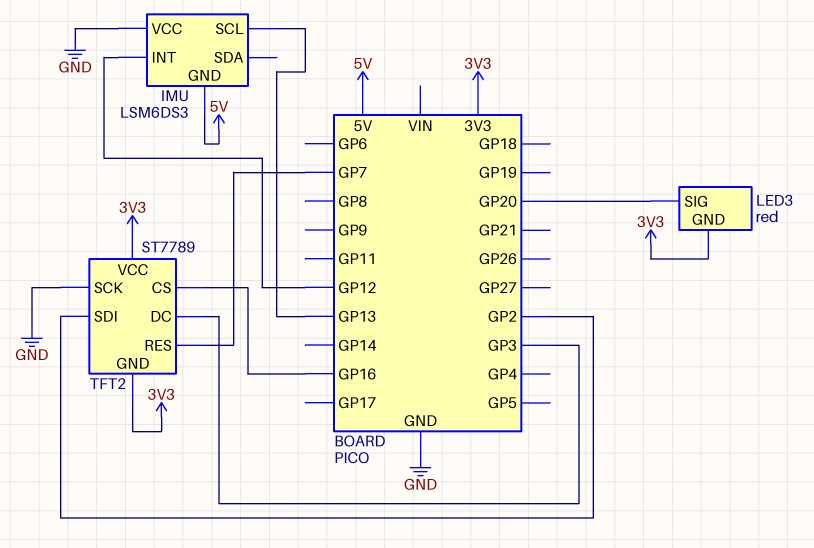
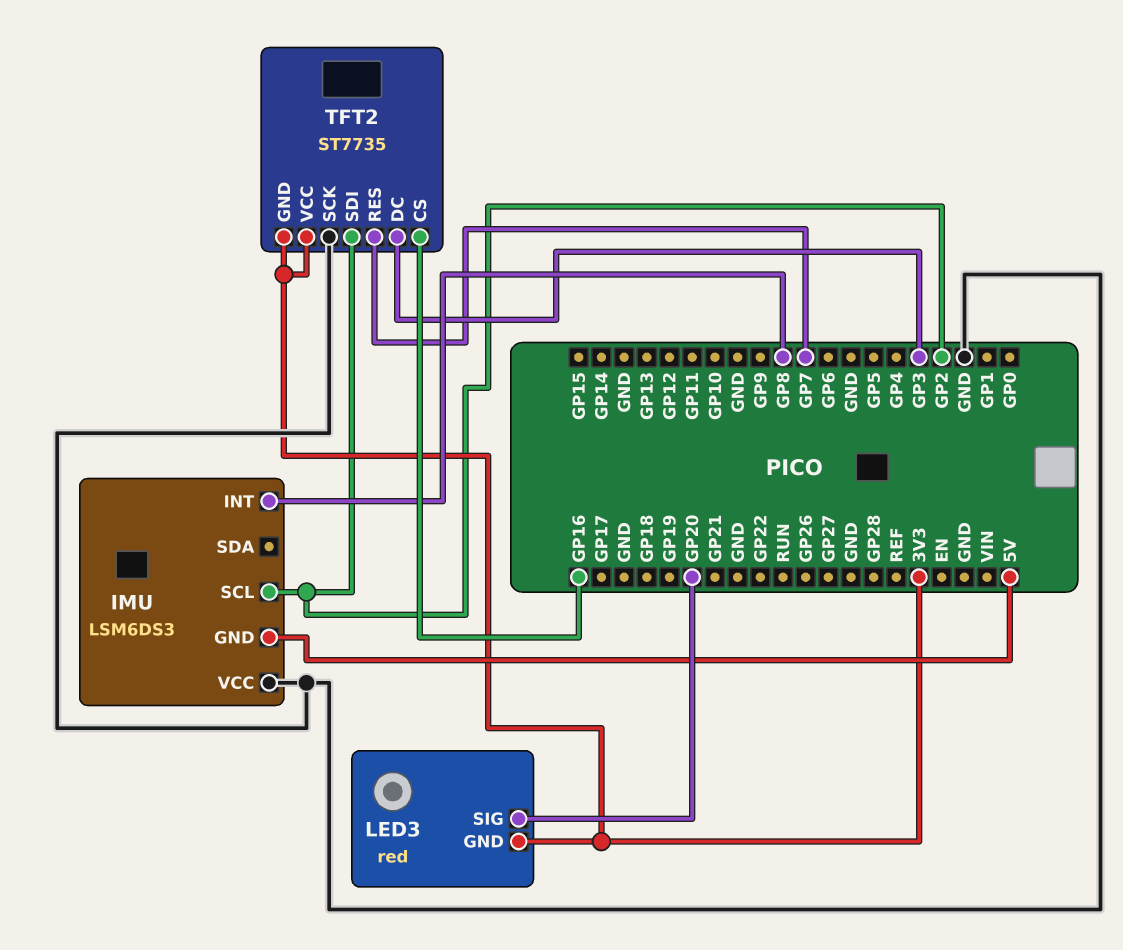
IMU pin INT: GP12 -> GP8
IMU pin SCL: GP13 -> GP2
TFT2: ST7789 -> ST7735

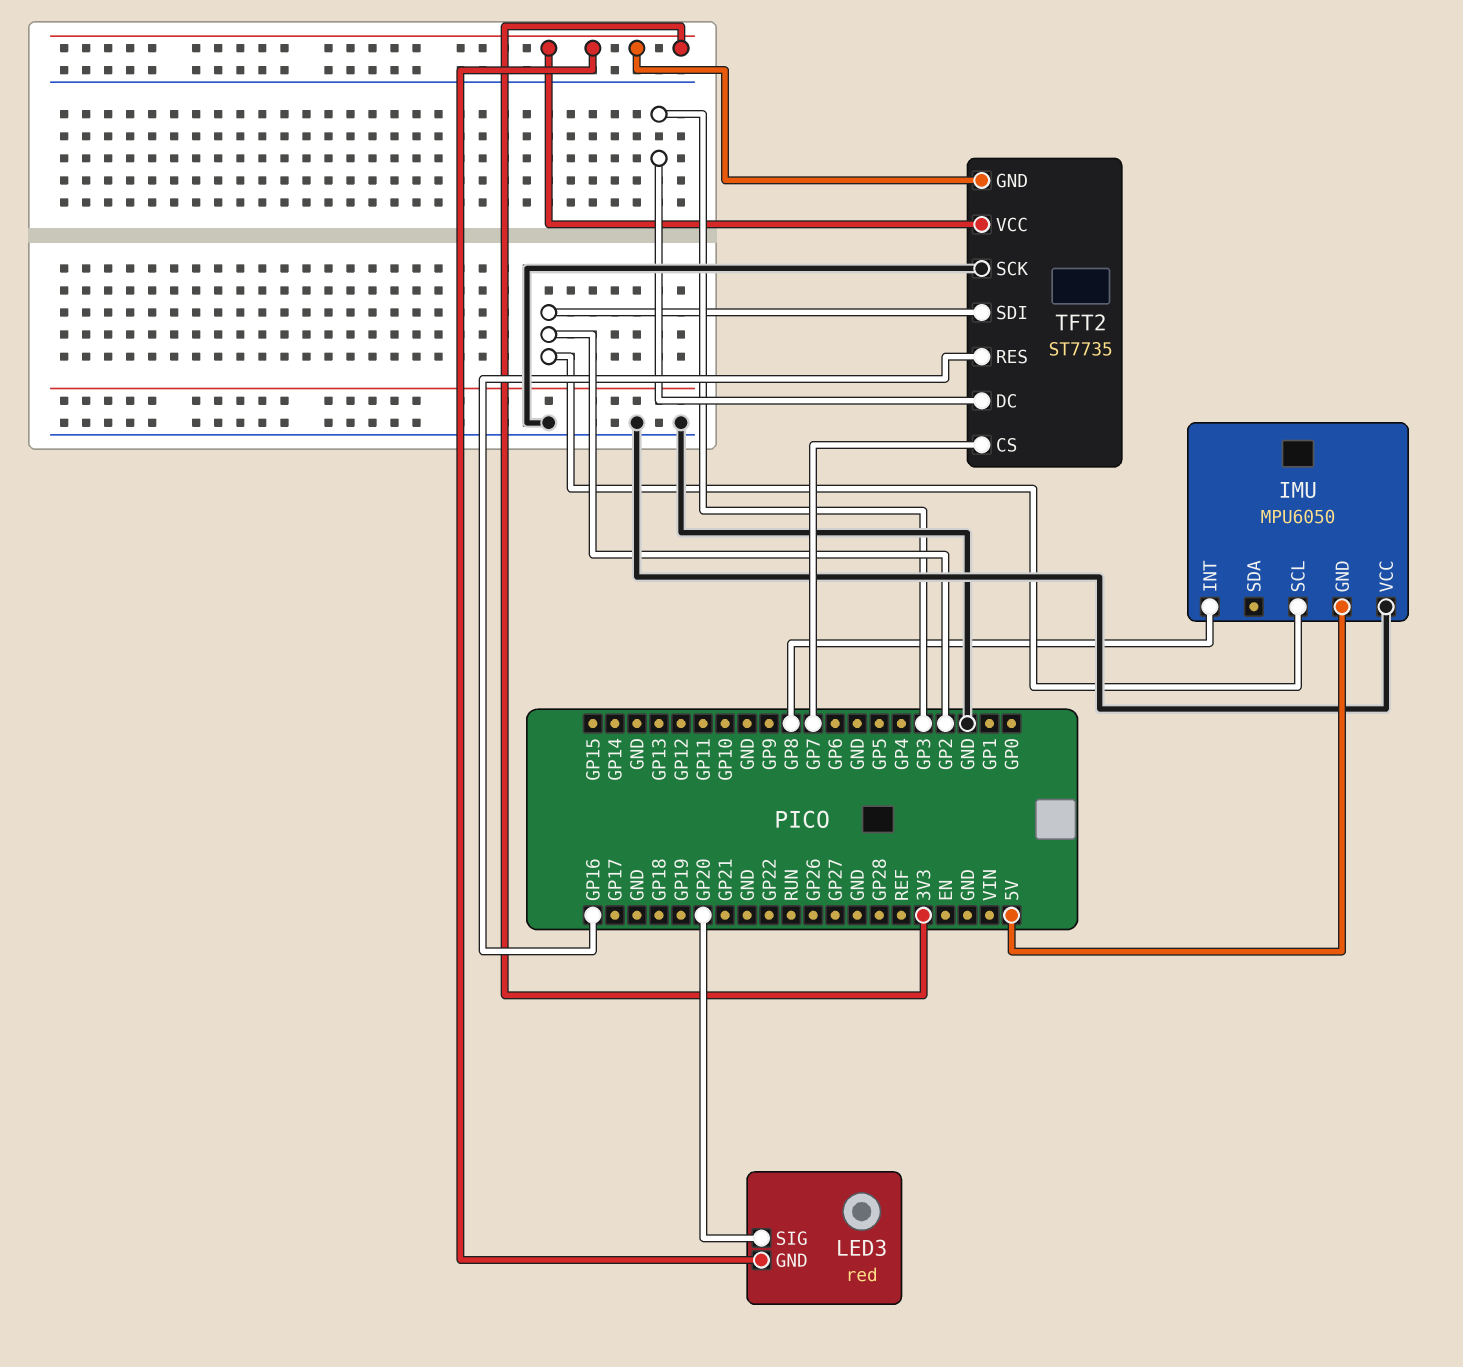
IMU: LSM6DS3 -> MPU6050
TFT2 pin CS: GP16 -> GP7
TFT2 pin RES: GP7 -> GP16

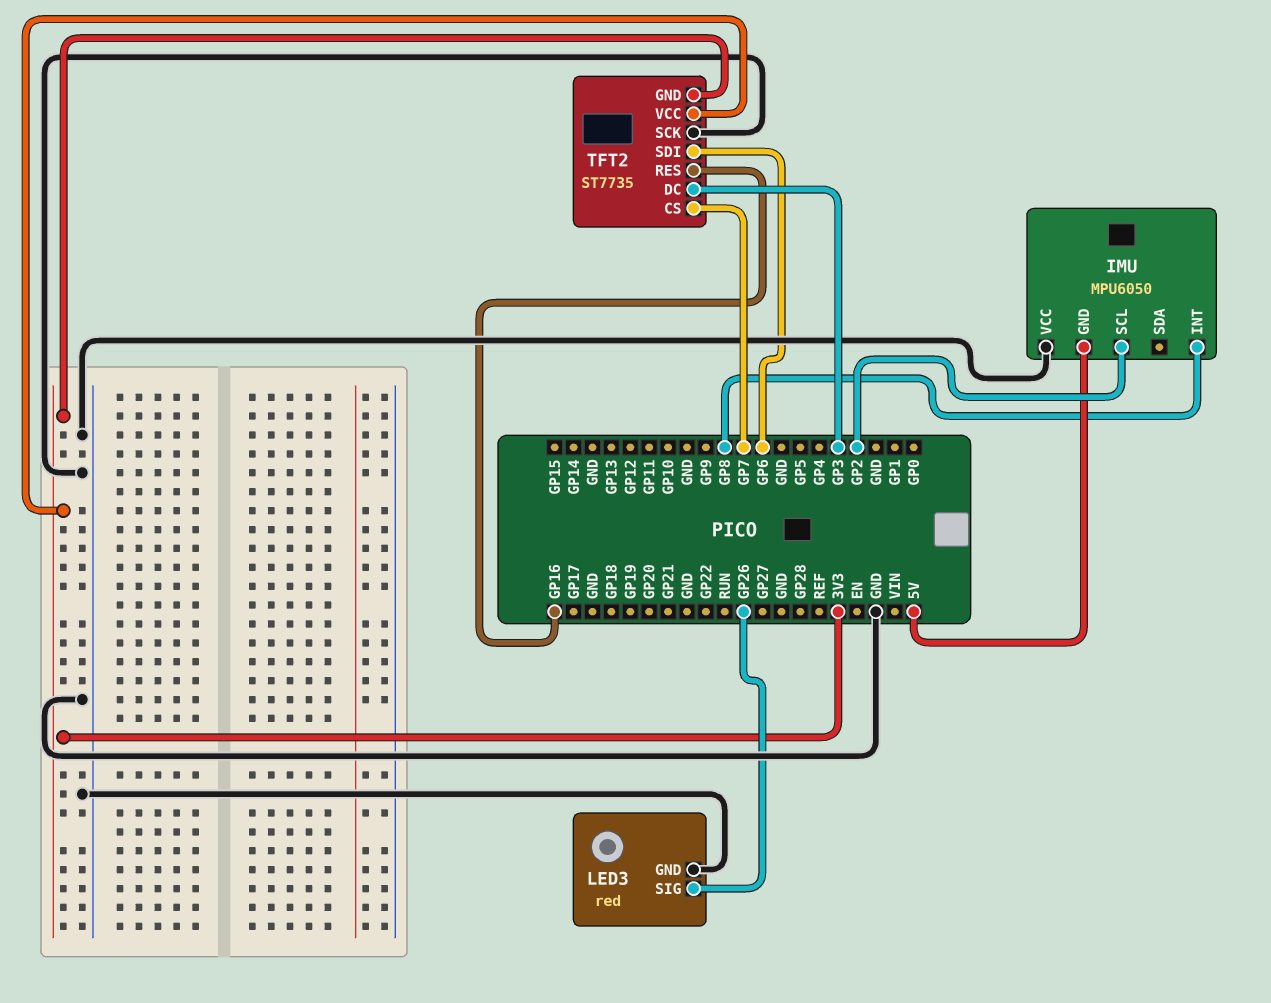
LED3 pin GND: 3V3 -> GND
LED3 pin SIG: GP20 -> GP26
TFT2 pin SDI: GP2 -> GP6

